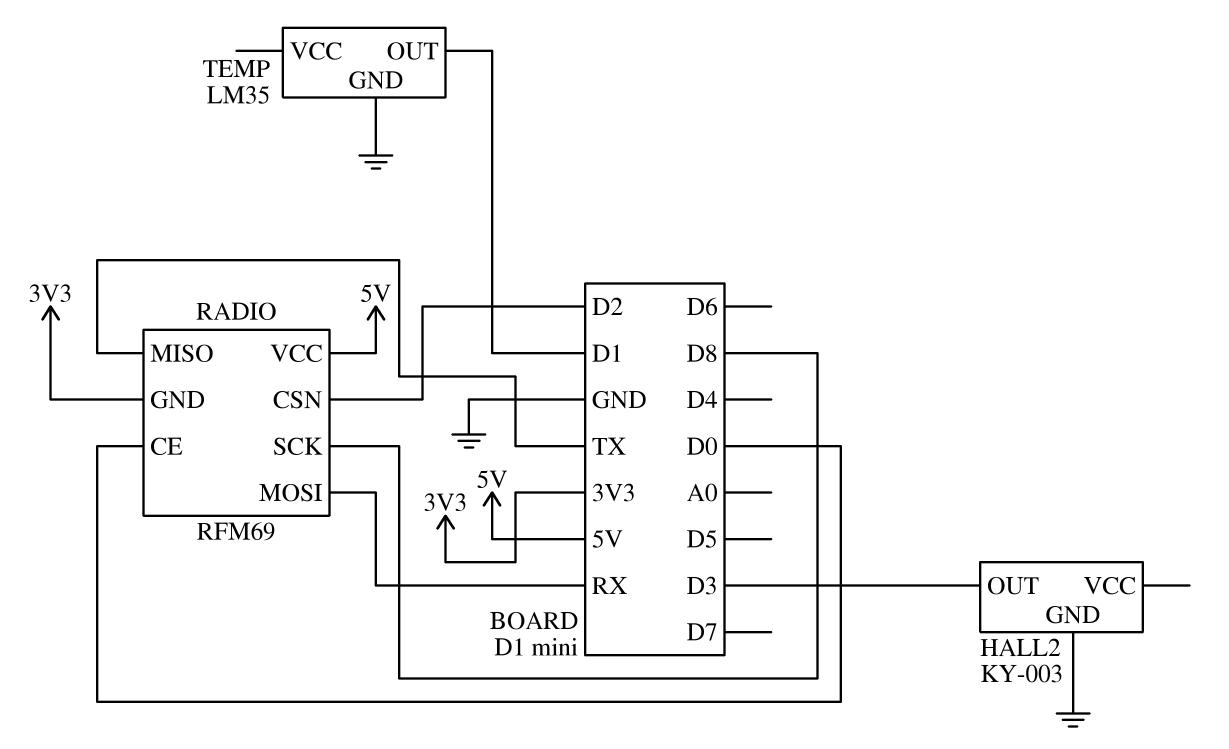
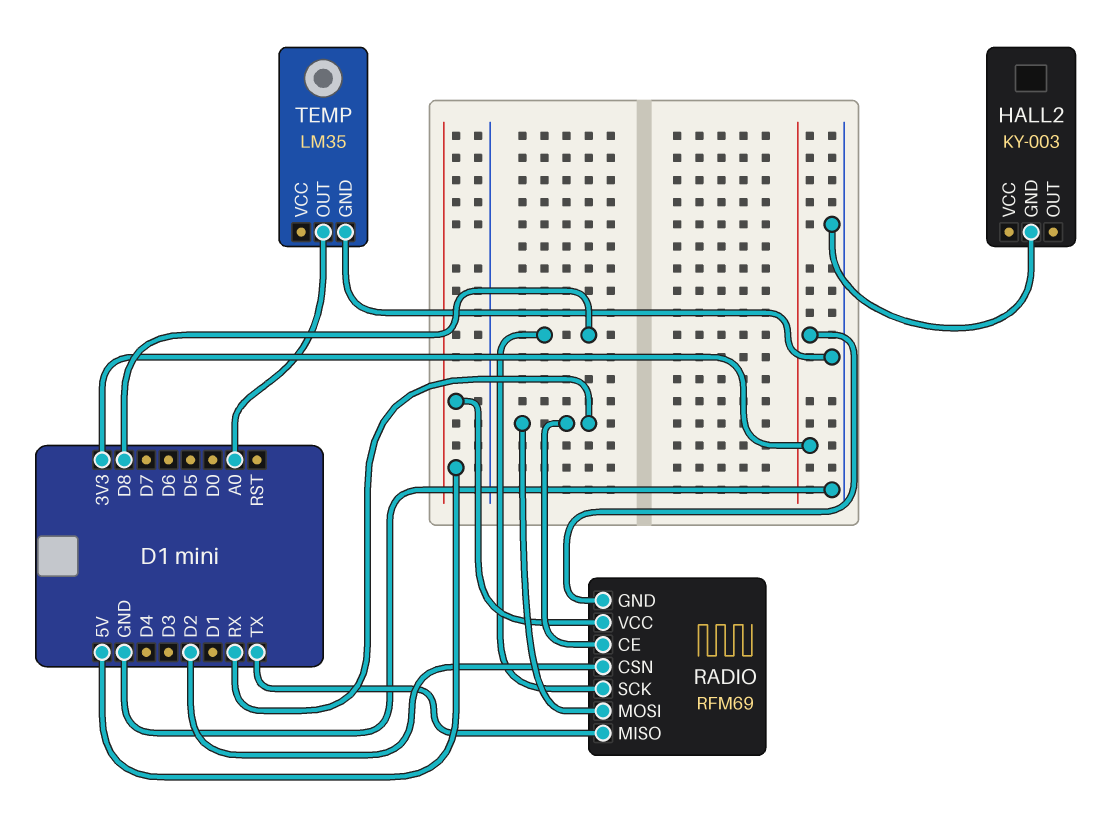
HALL2 pin OUT: D3 -> none
RADIO pin CE: D0 -> RX
TEMP pin OUT: D1 -> A0

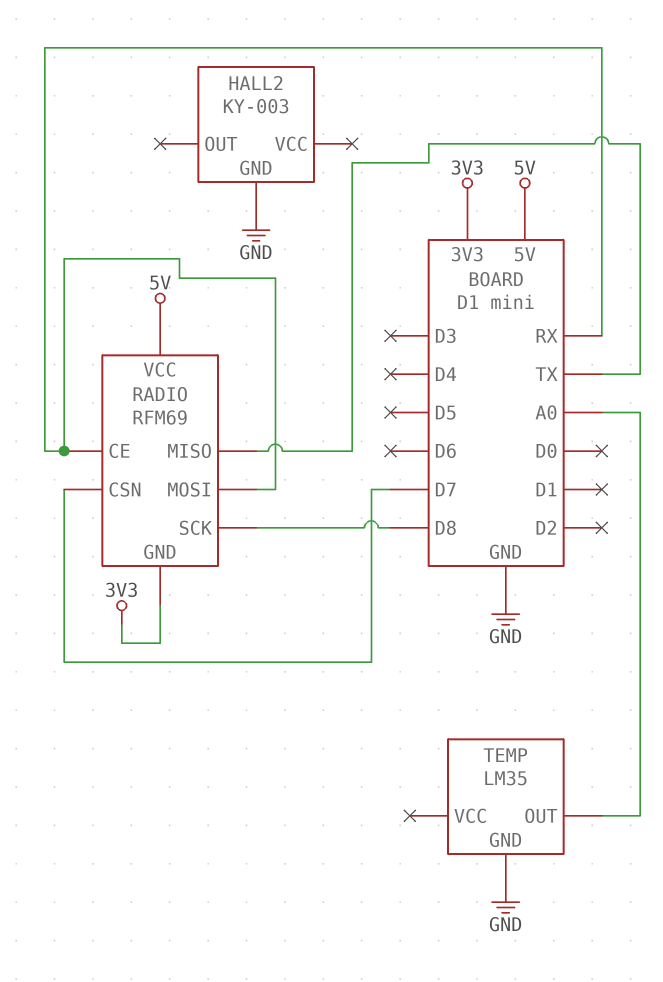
RADIO pin CSN: D2 -> D7

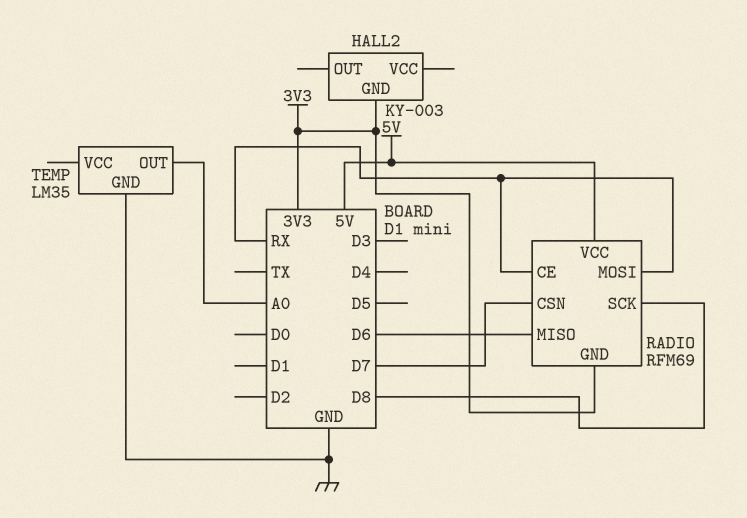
HALL2 pin GND: GND -> 3V3
RADIO pin MISO: TX -> D6

